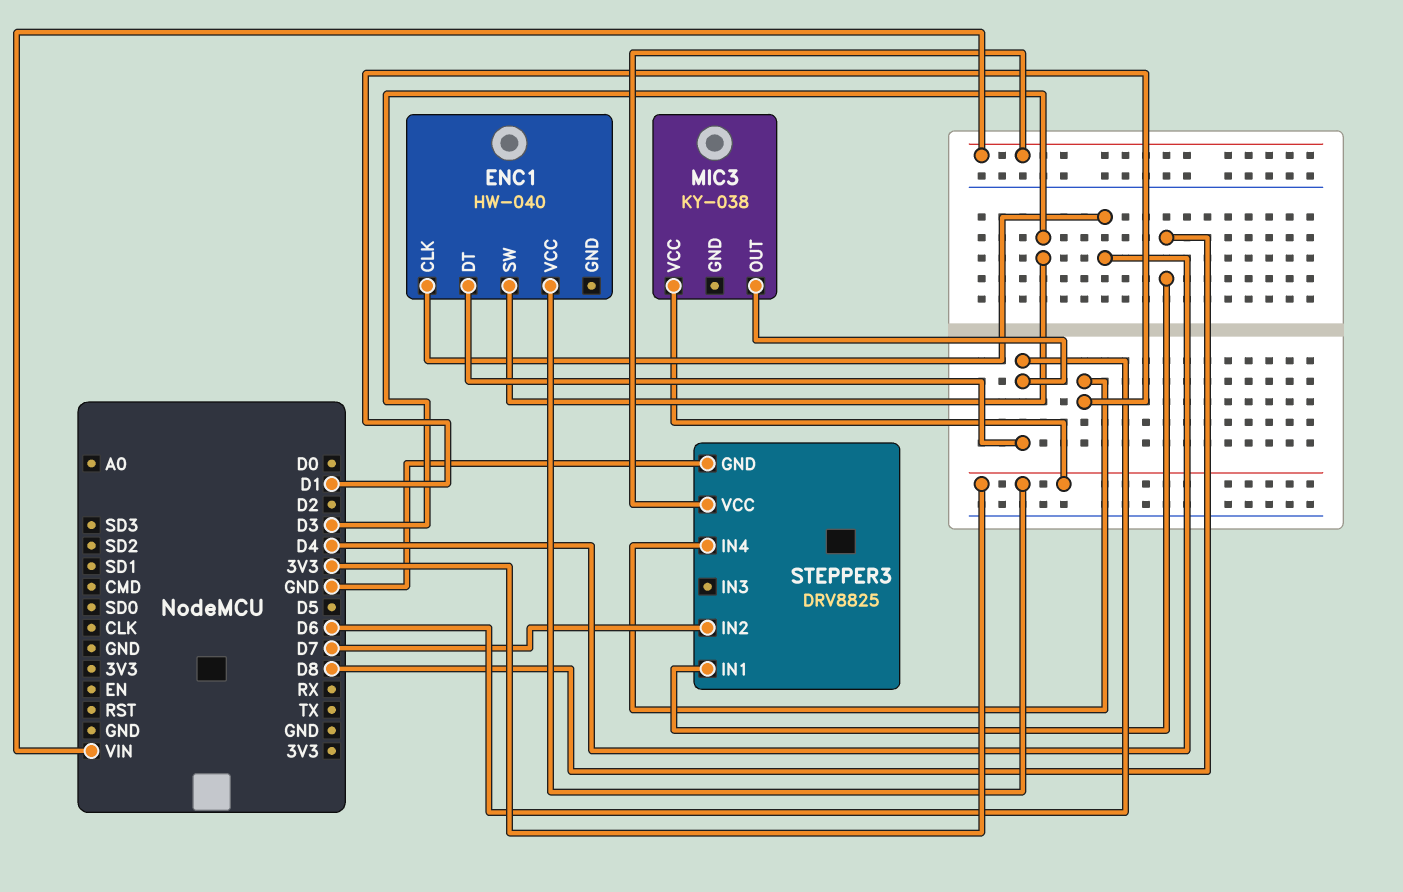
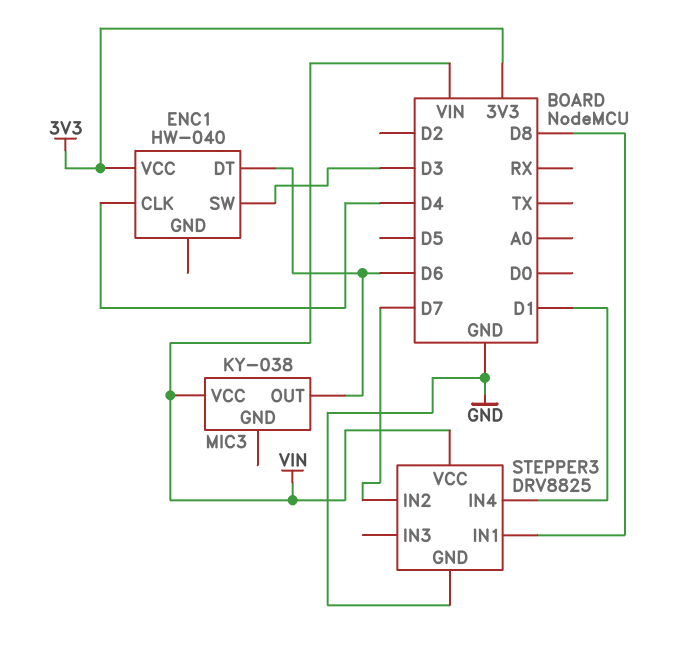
MIC3 pin VCC: 3V3 -> VIN

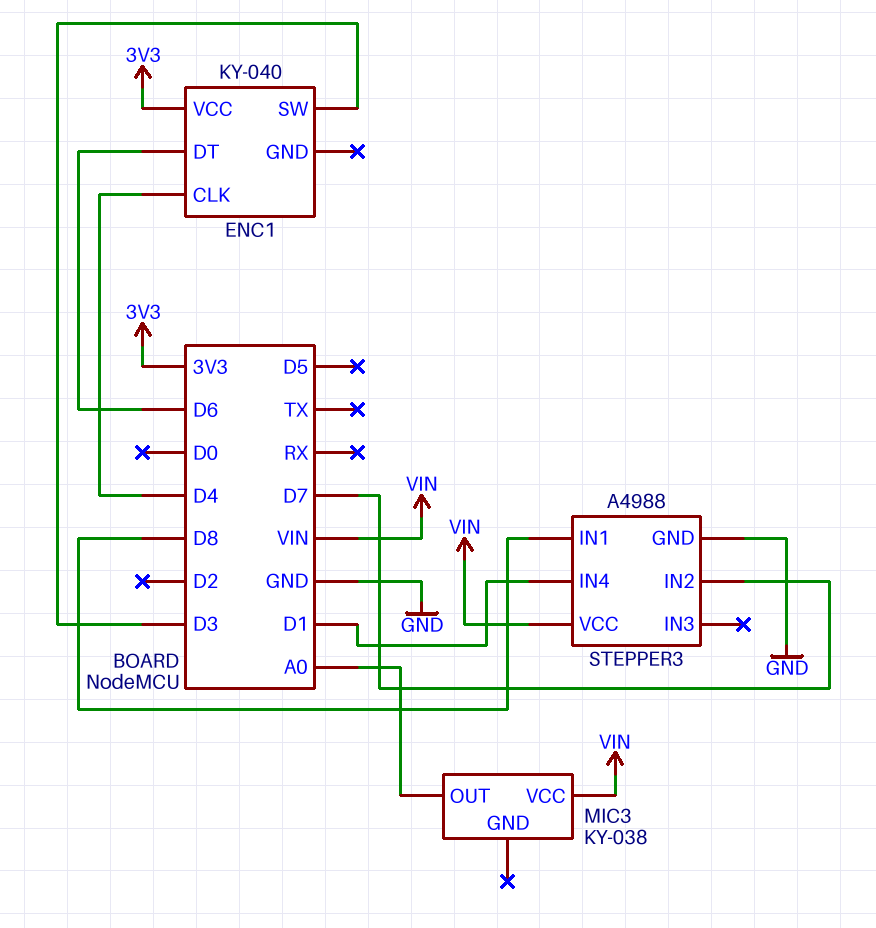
ENC1: HW-040 -> KY-040
MIC3 pin OUT: D6 -> A0
STEPPER3: DRV8825 -> A4988

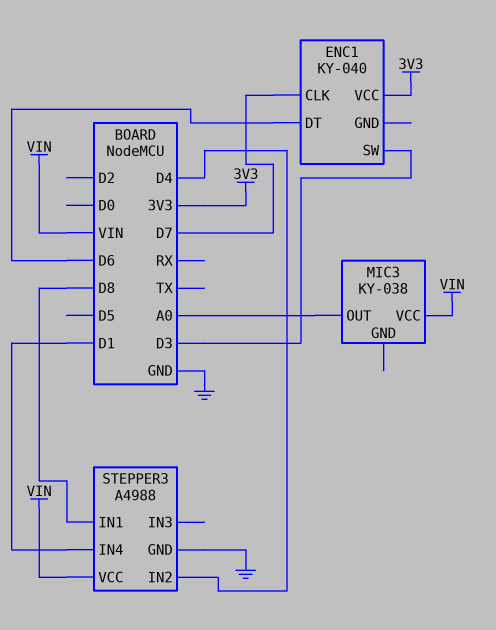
ENC1 pin CLK: D4 -> D7
STEPPER3 pin IN2: D7 -> D4

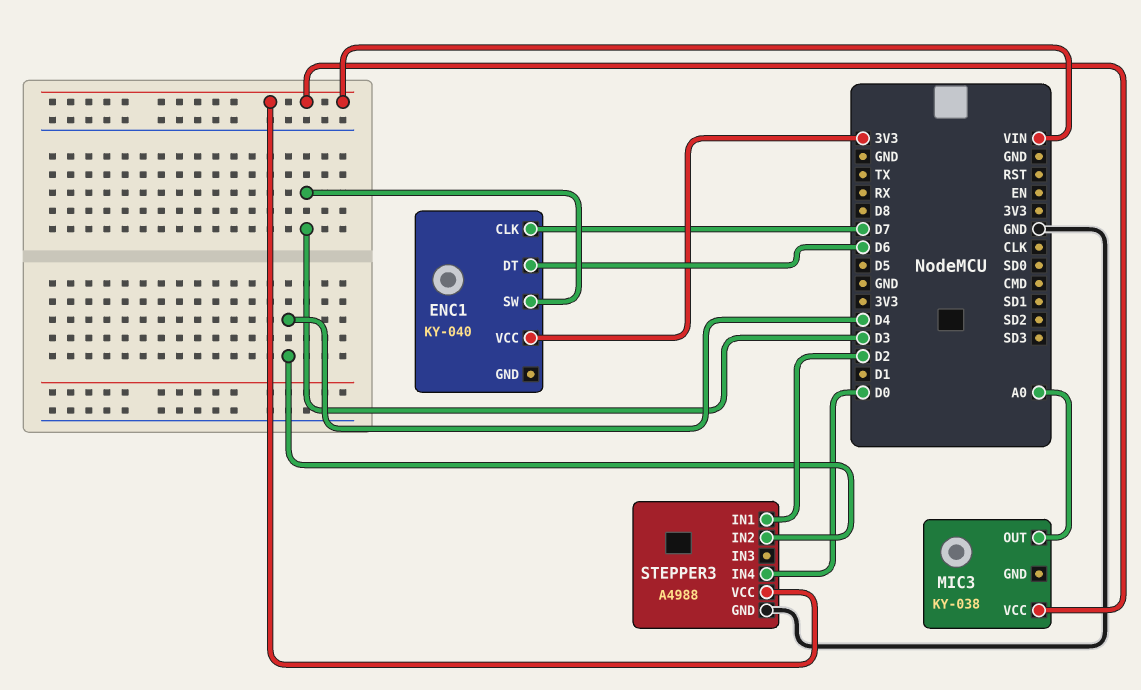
STEPPER3 pin IN1: D8 -> D2
STEPPER3 pin IN4: D1 -> D0

